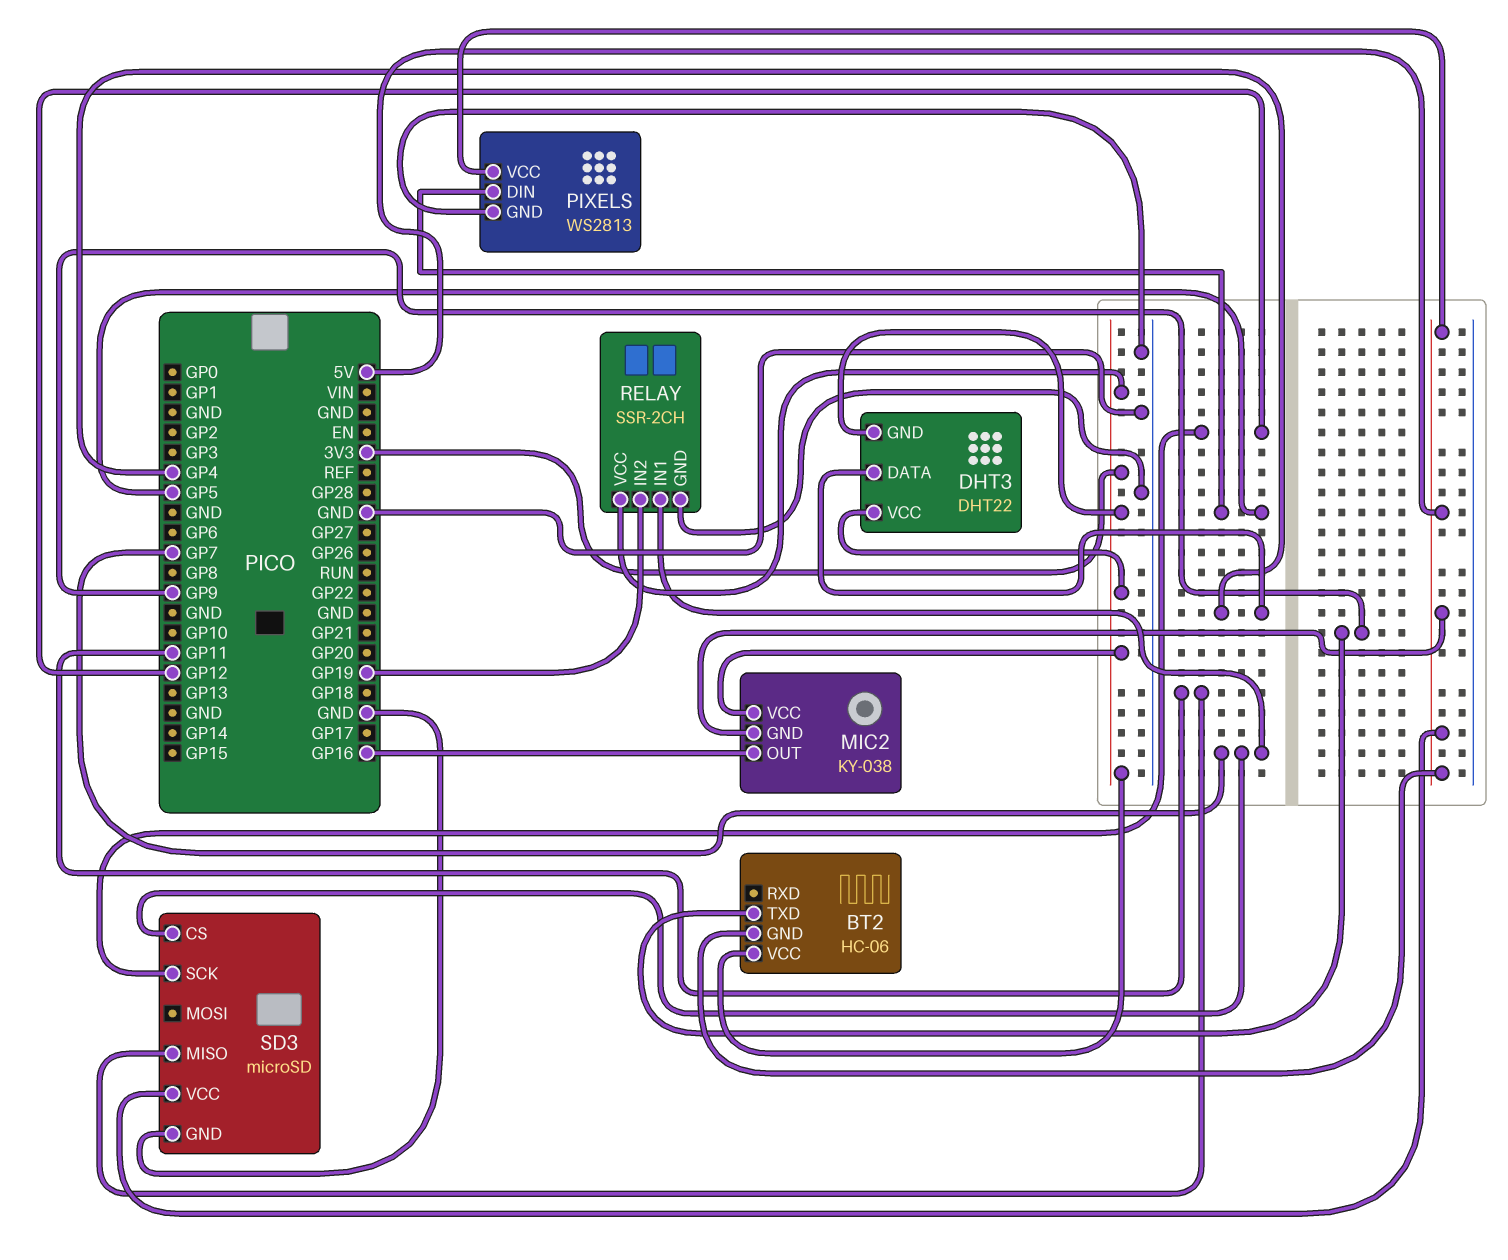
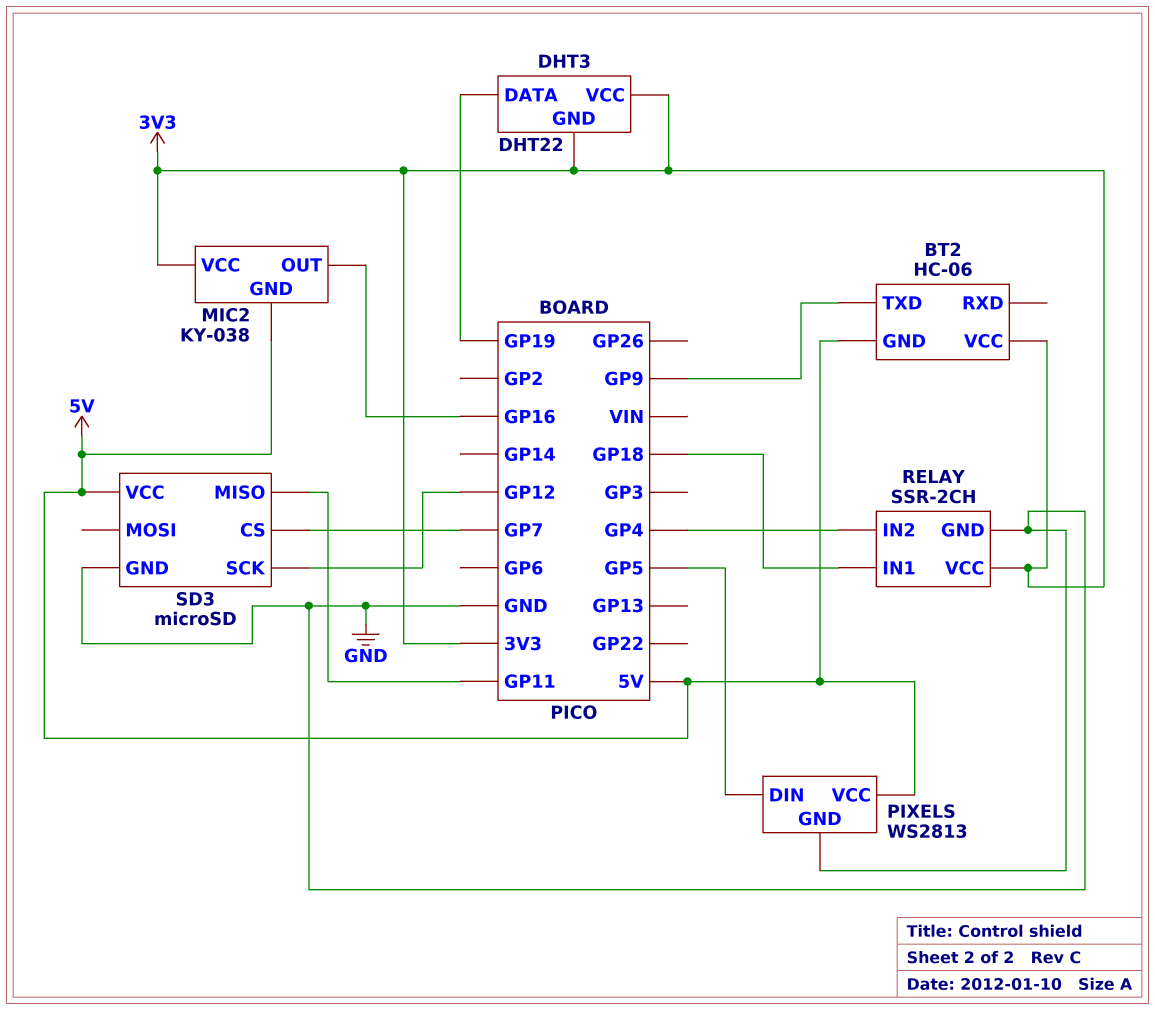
DHT3 pin DATA: GP4 -> GP19
RELAY pin IN1: GP7 -> GP18
RELAY pin IN2: GP19 -> GP4

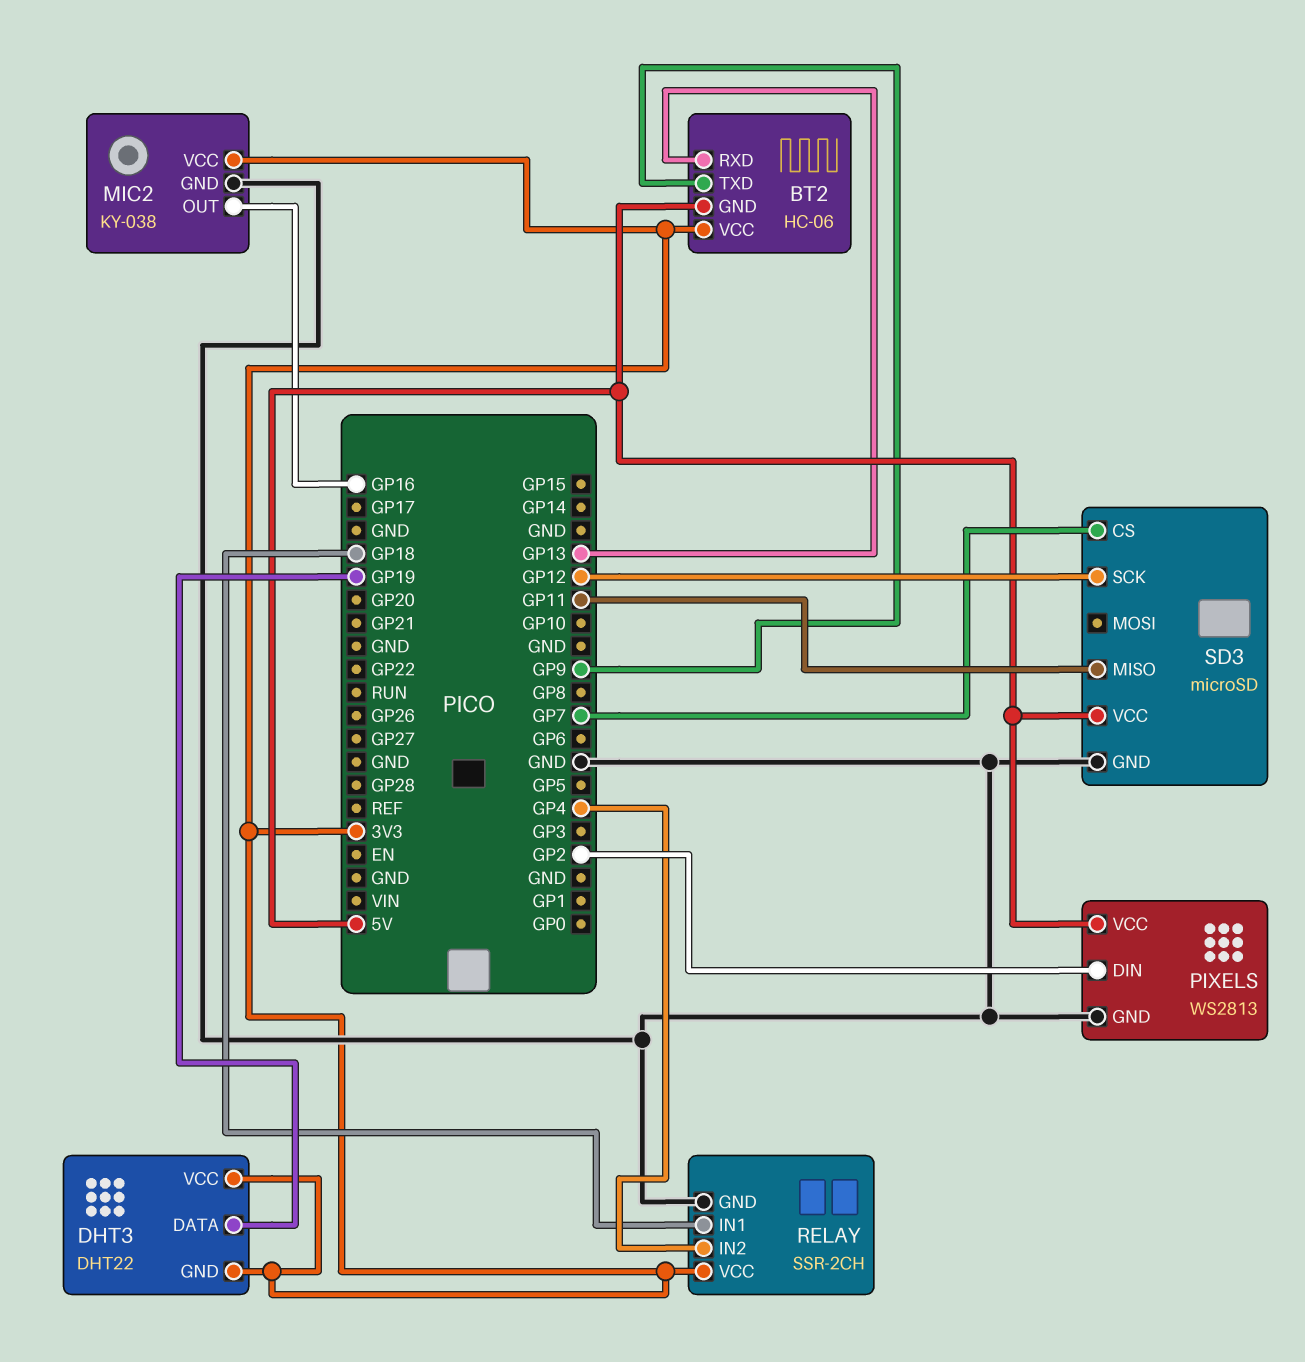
BT2 pin RXD: none -> GP13
MIC2 pin GND: 5V -> GND
PIXELS pin DIN: GP5 -> GP2

